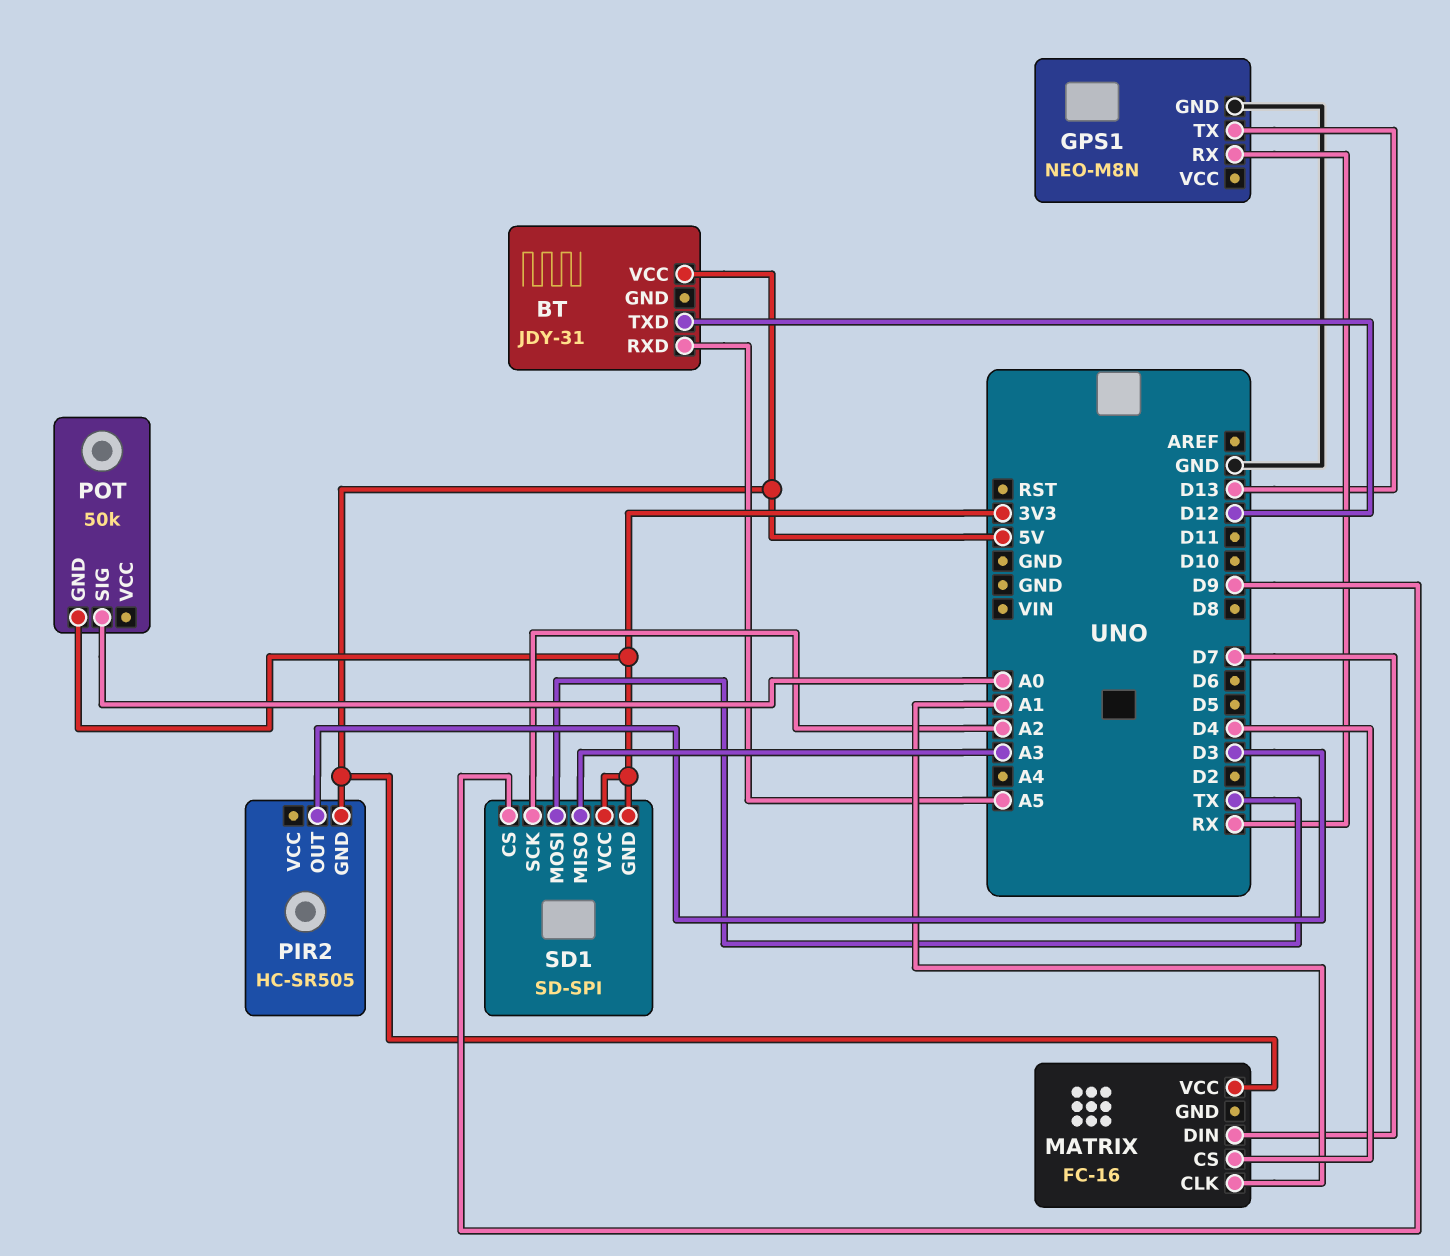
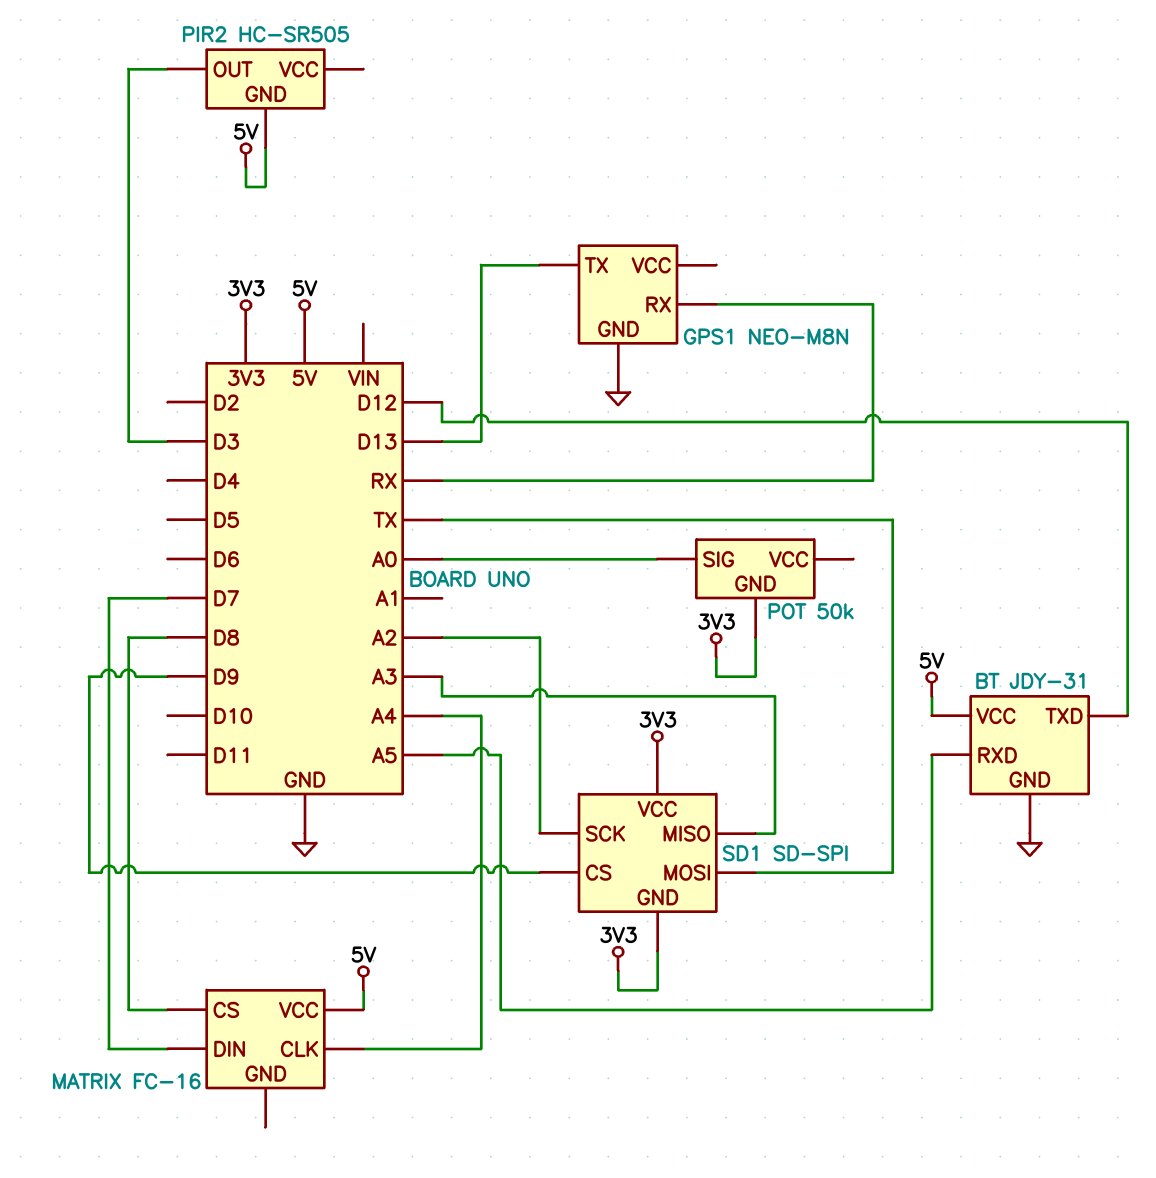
BT pin GND: none -> GND
MATRIX pin CLK: A1 -> A4
MATRIX pin CS: D4 -> D8

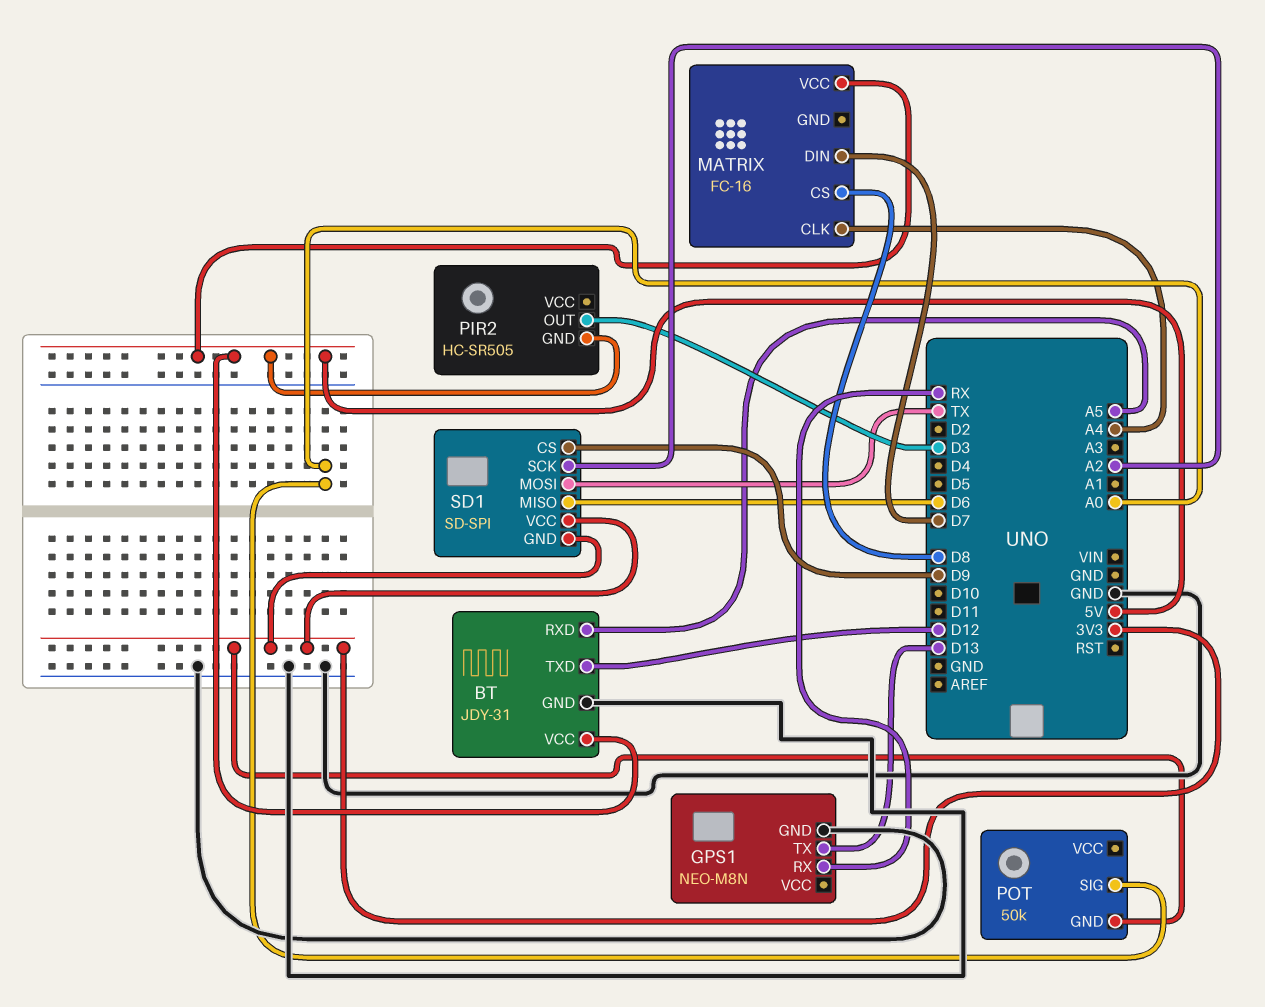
SD1 pin MISO: A3 -> D6

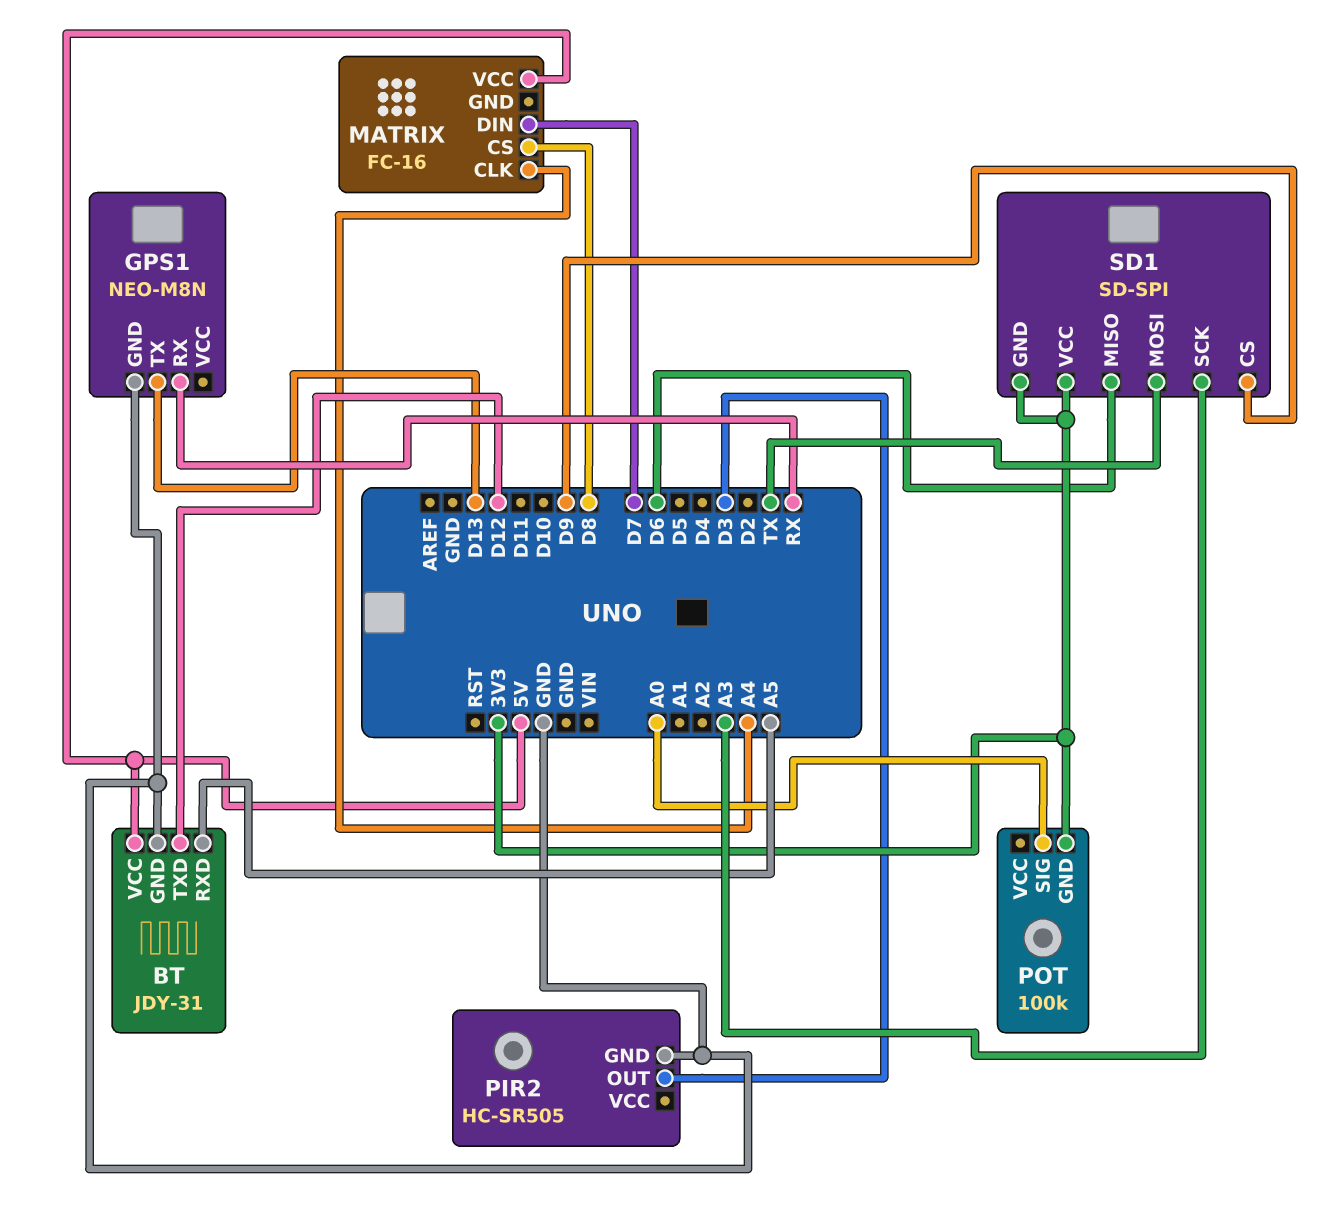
PIR2 pin GND: 5V -> GND
POT: 50k -> 100k
SD1 pin SCK: A2 -> A3

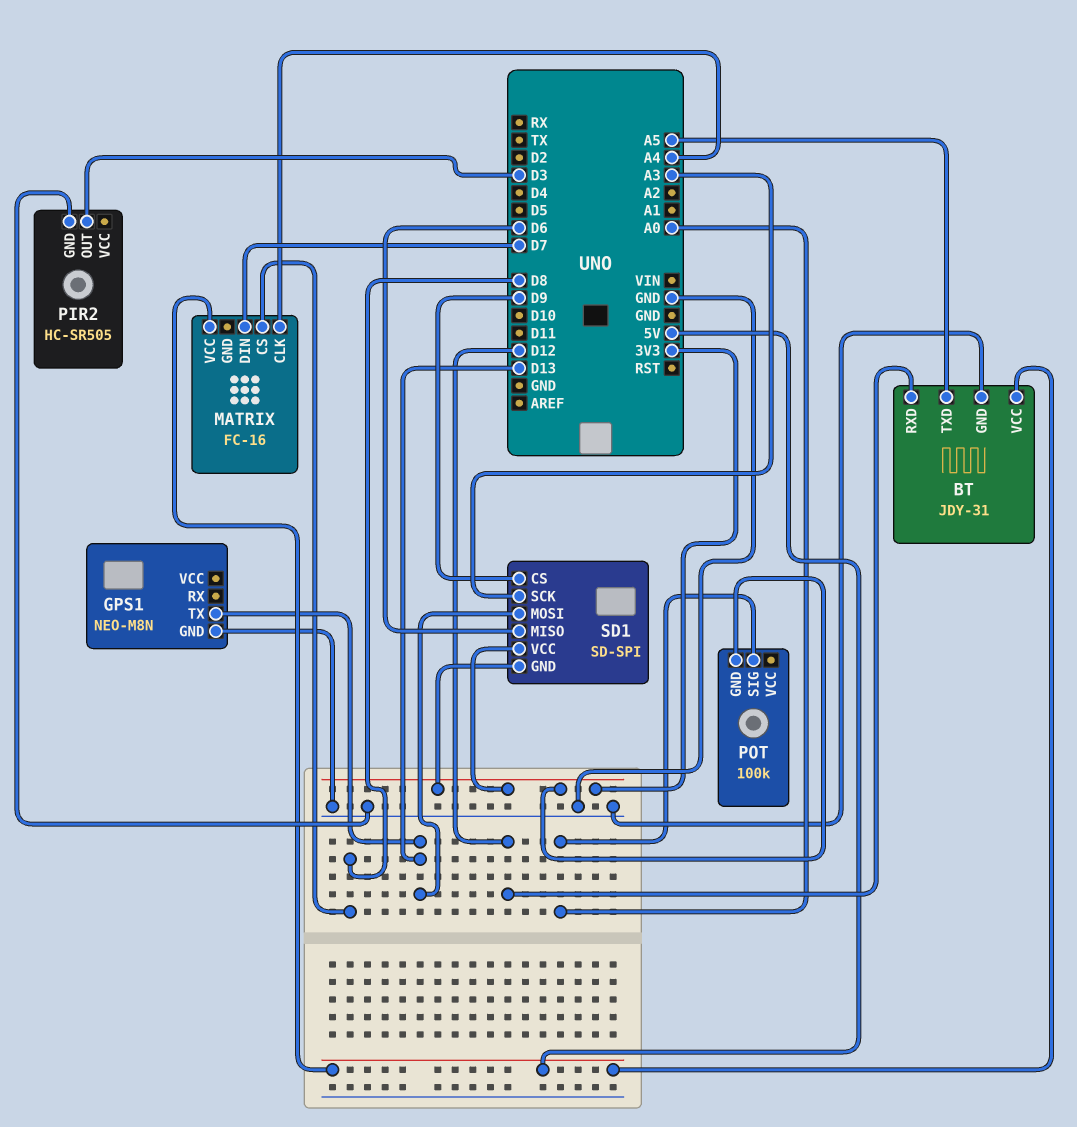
BT pin RXD: A5 -> D12
BT pin TXD: D12 -> A5
GPS1 pin RX: RX -> none
SD1 pin MOSI: TX -> D13

